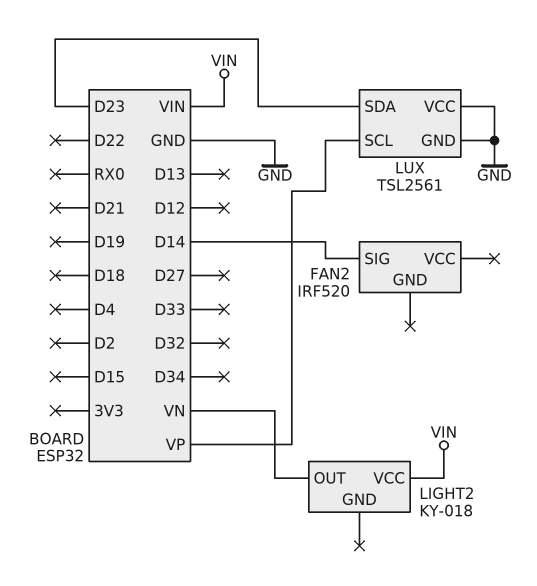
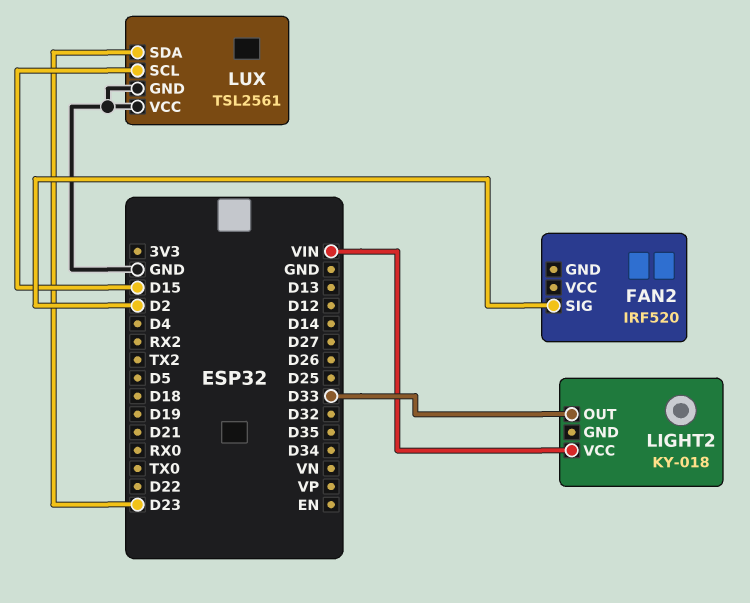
FAN2 pin SIG: D14 -> D2
LIGHT2 pin OUT: VN -> D33
LUX pin SCL: VP -> D15

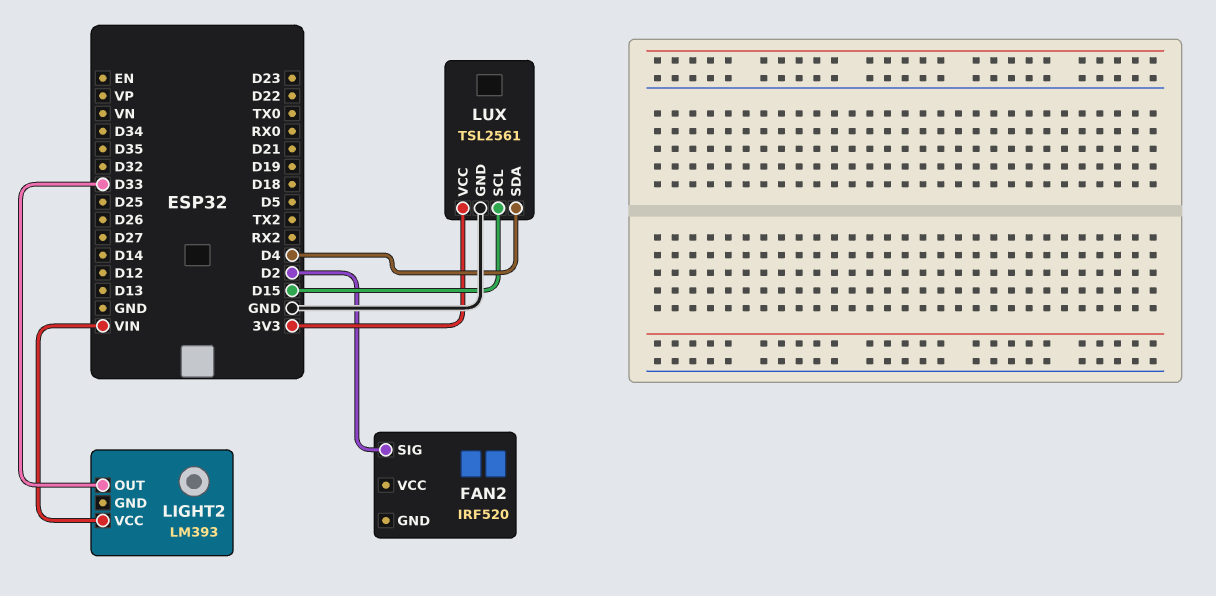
LIGHT2: KY-018 -> LM393
LUX pin SDA: D23 -> D4
LUX pin VCC: GND -> 3V3

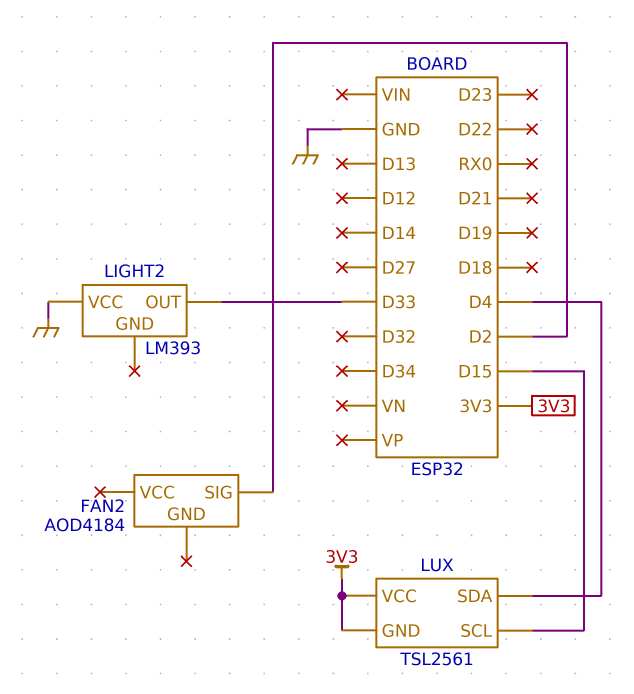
FAN2: IRF520 -> AOD4184
LIGHT2 pin VCC: VIN -> GND
LUX pin GND: GND -> 3V3

